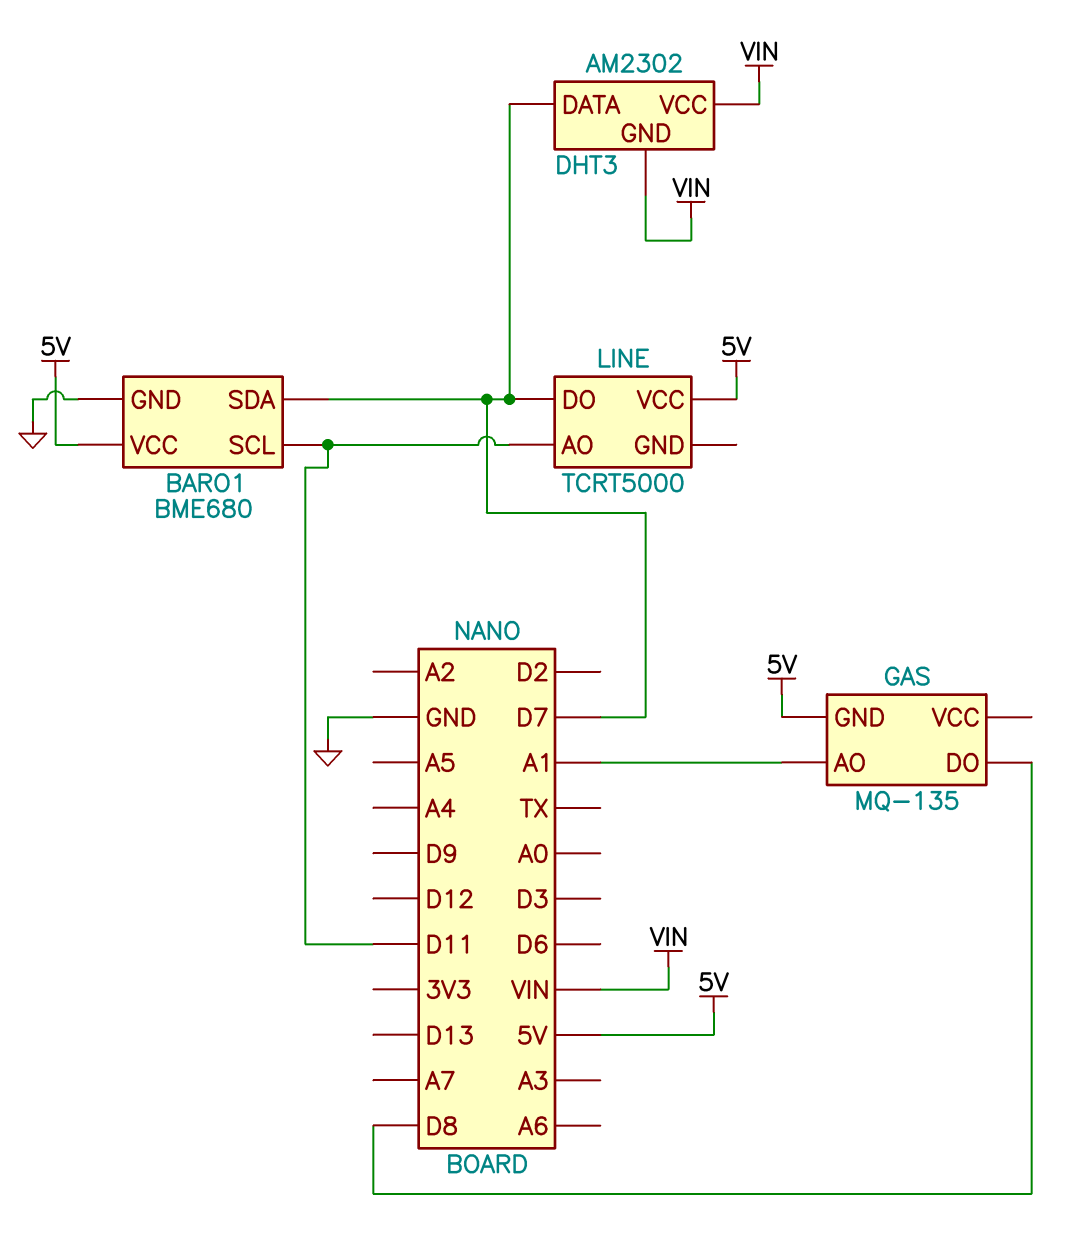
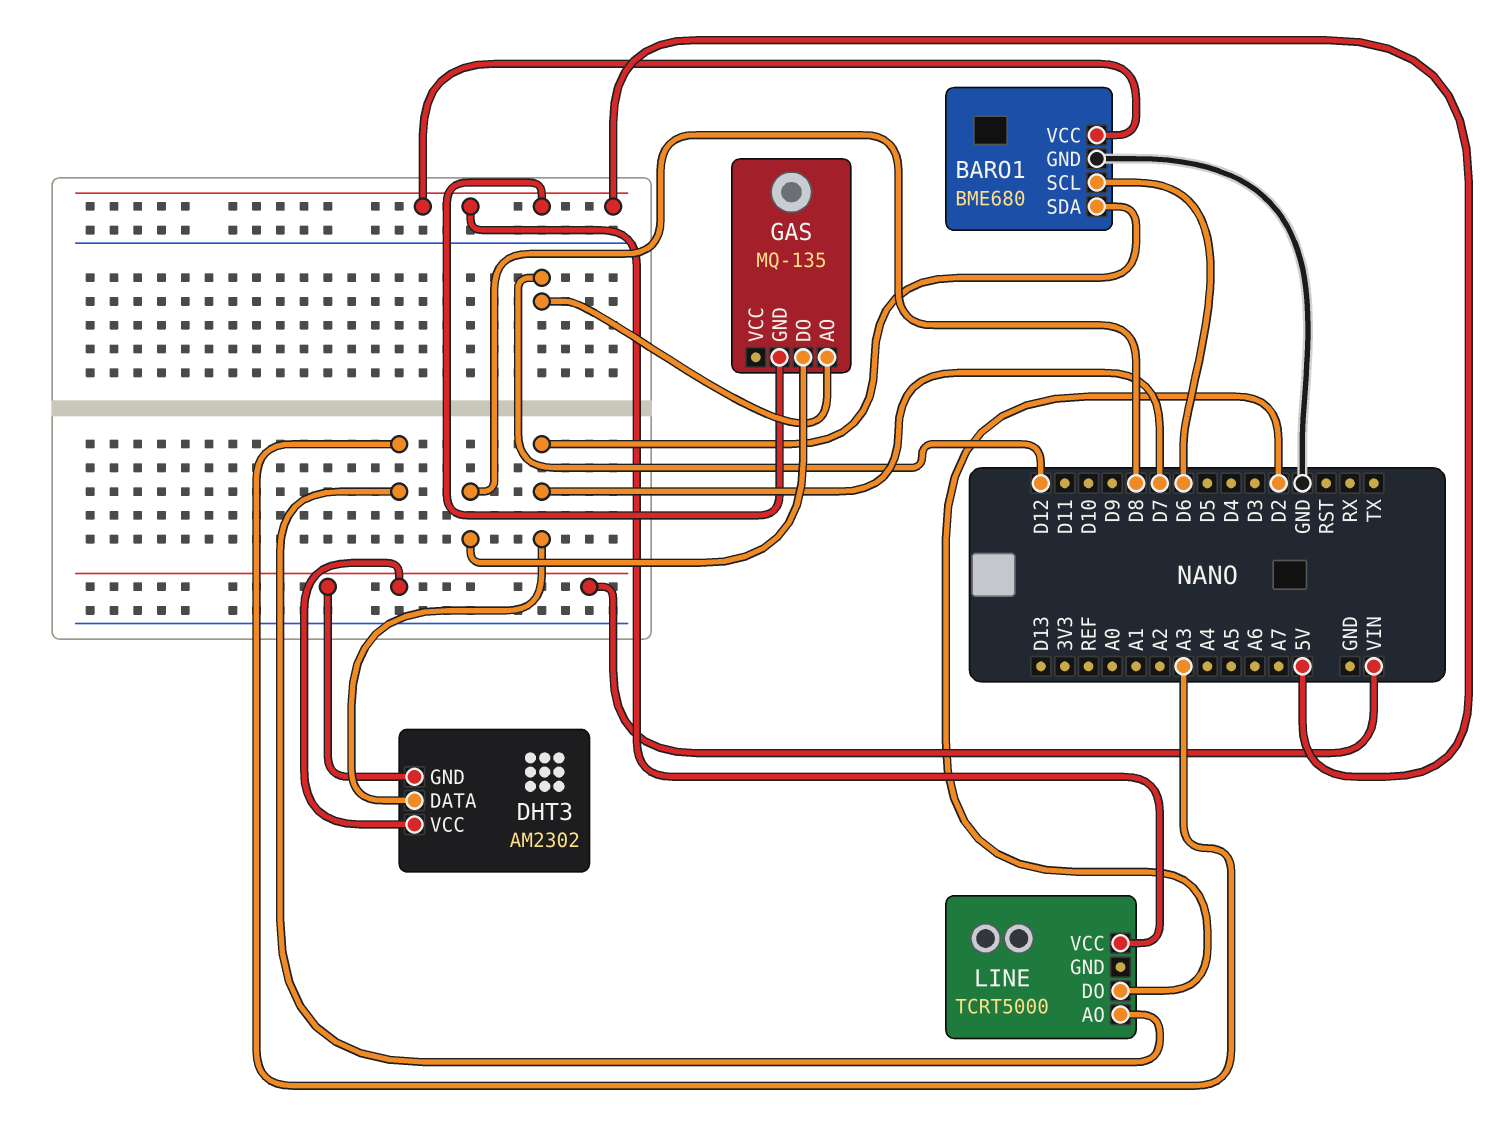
BARO1 pin SCL: D11 -> D6
GAS pin AO: A1 -> D12
LINE pin AO: D11 -> A3
LINE pin DO: D7 -> D2

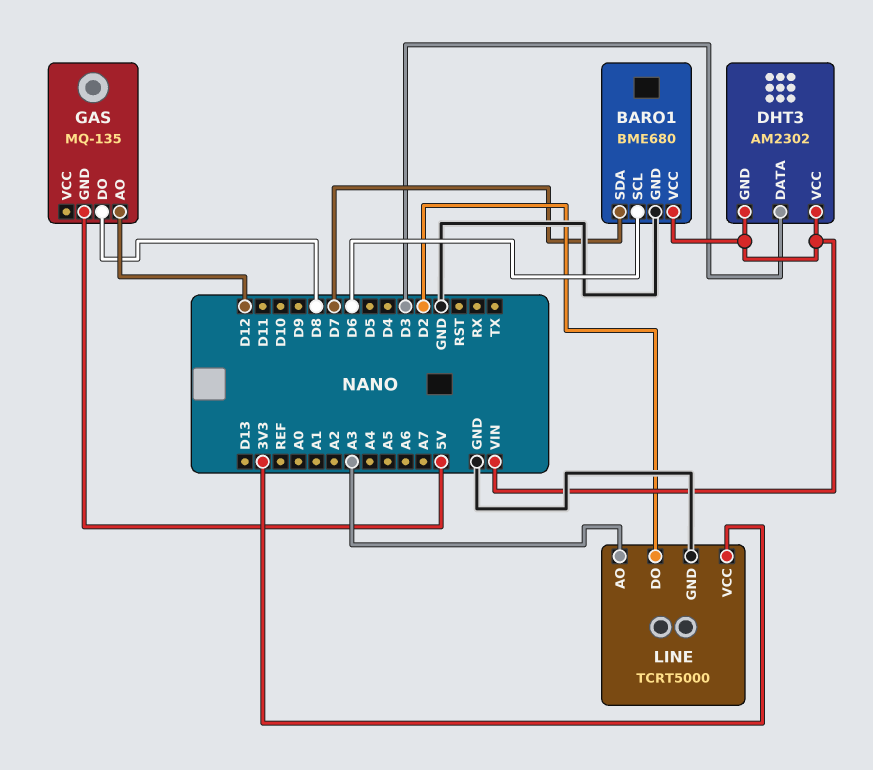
BARO1 pin VCC: 5V -> VIN
DHT3 pin DATA: D7 -> D3
LINE pin GND: none -> GND
LINE pin VCC: 5V -> 3V3

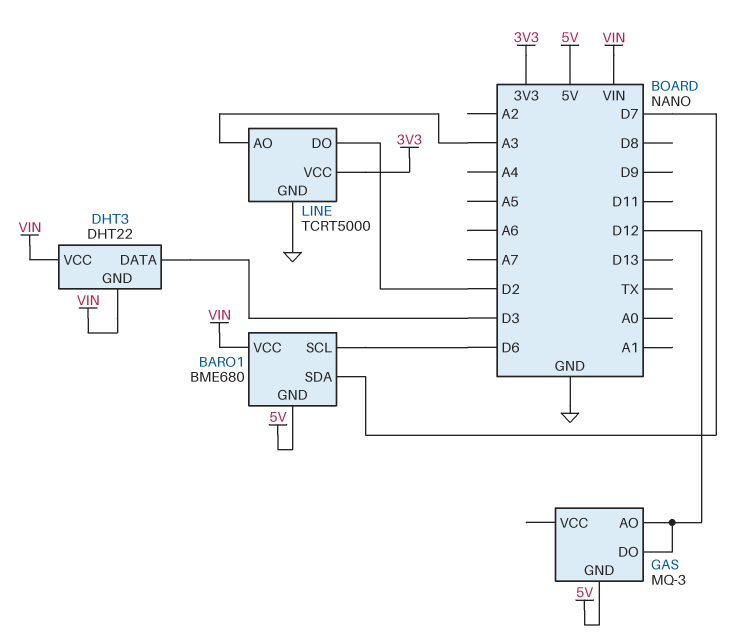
BARO1 pin GND: GND -> 5V
DHT3: AM2302 -> DHT22
GAS: MQ-135 -> MQ-3
GAS pin DO: D8 -> D12

